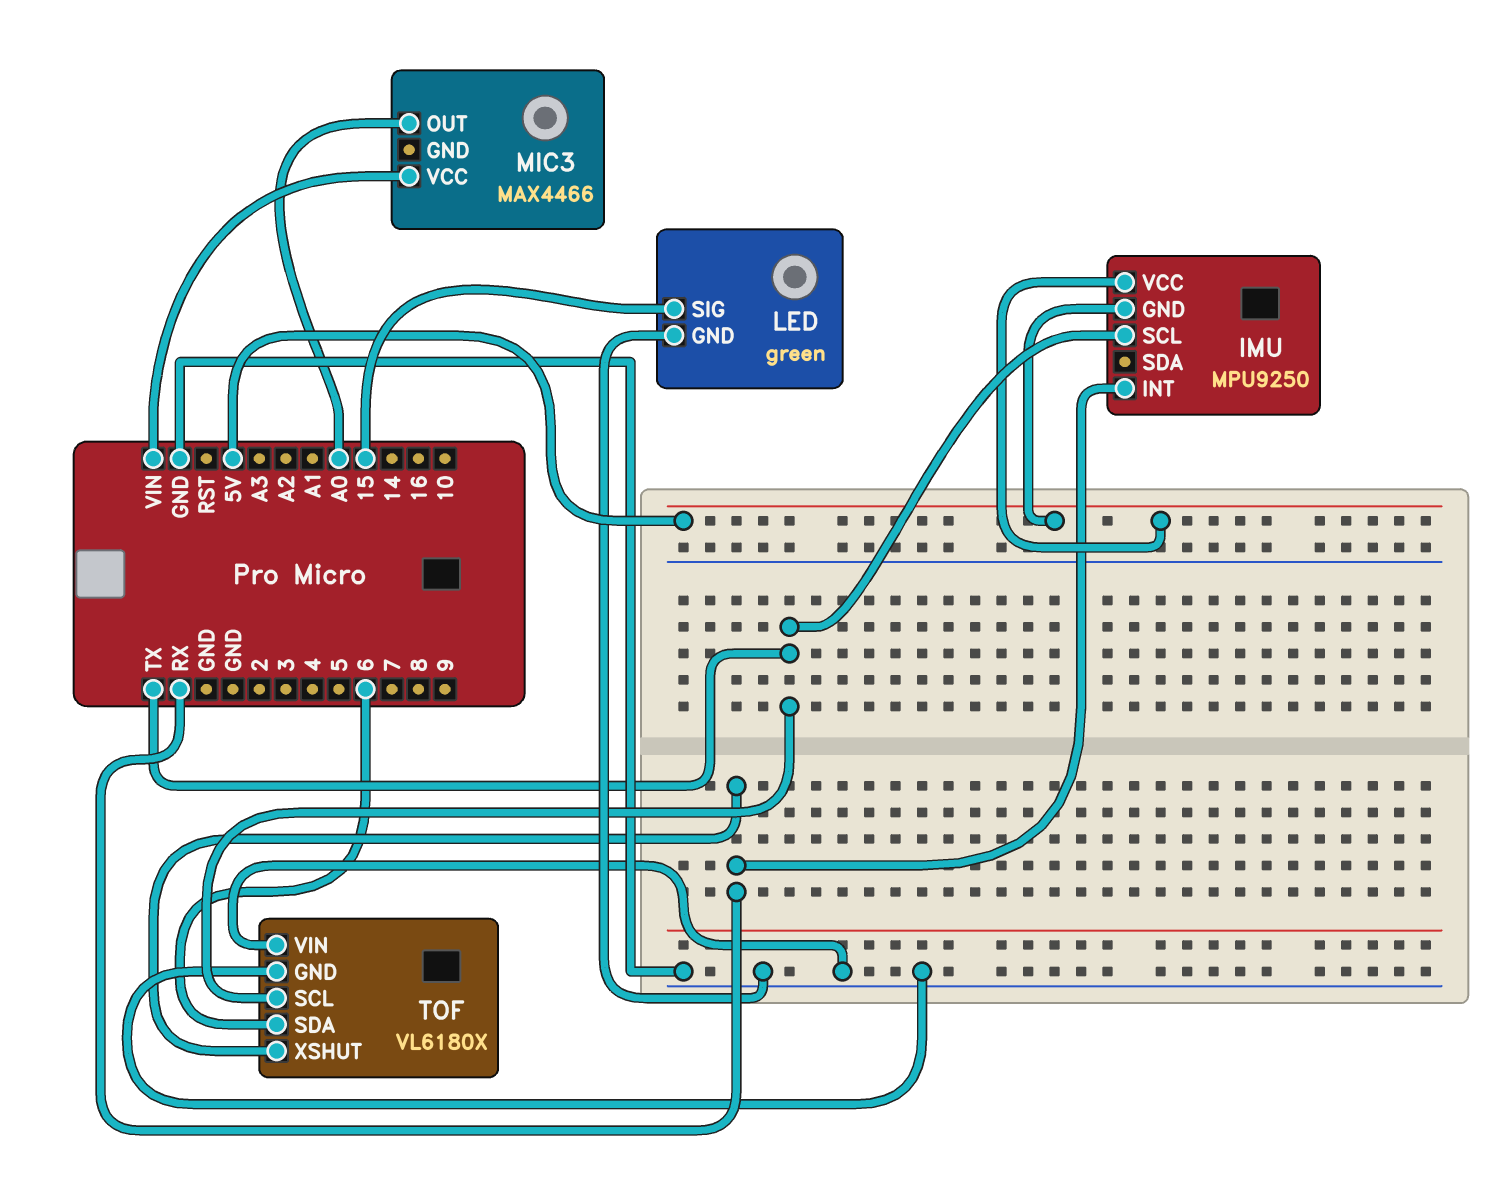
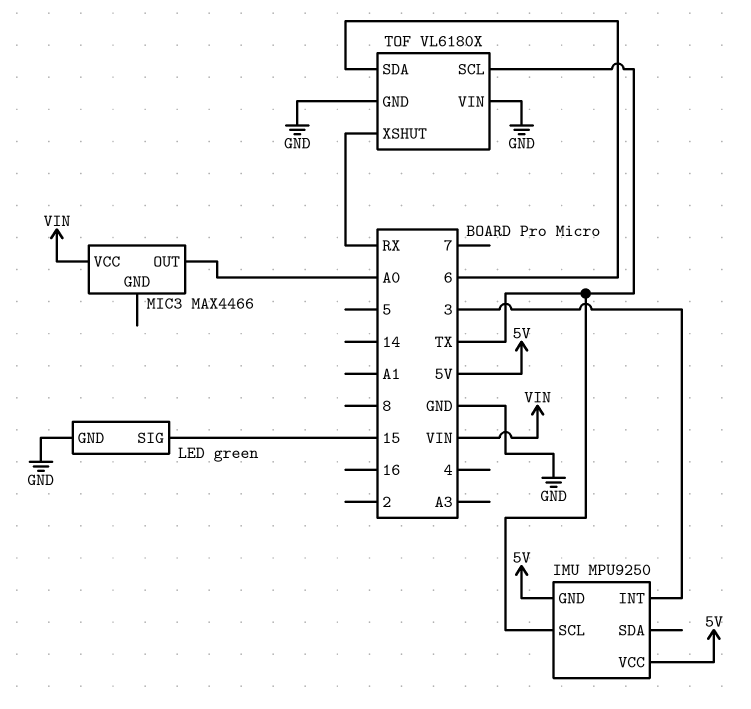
IMU pin INT: RX -> 3

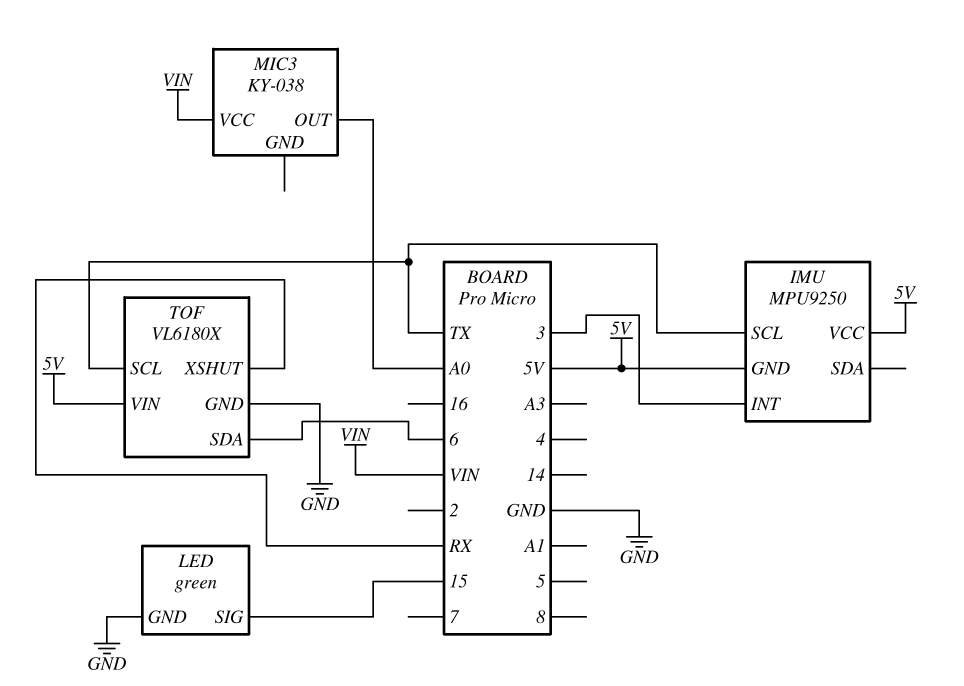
MIC3: MAX4466 -> KY-038
TOF pin VIN: GND -> 5V

